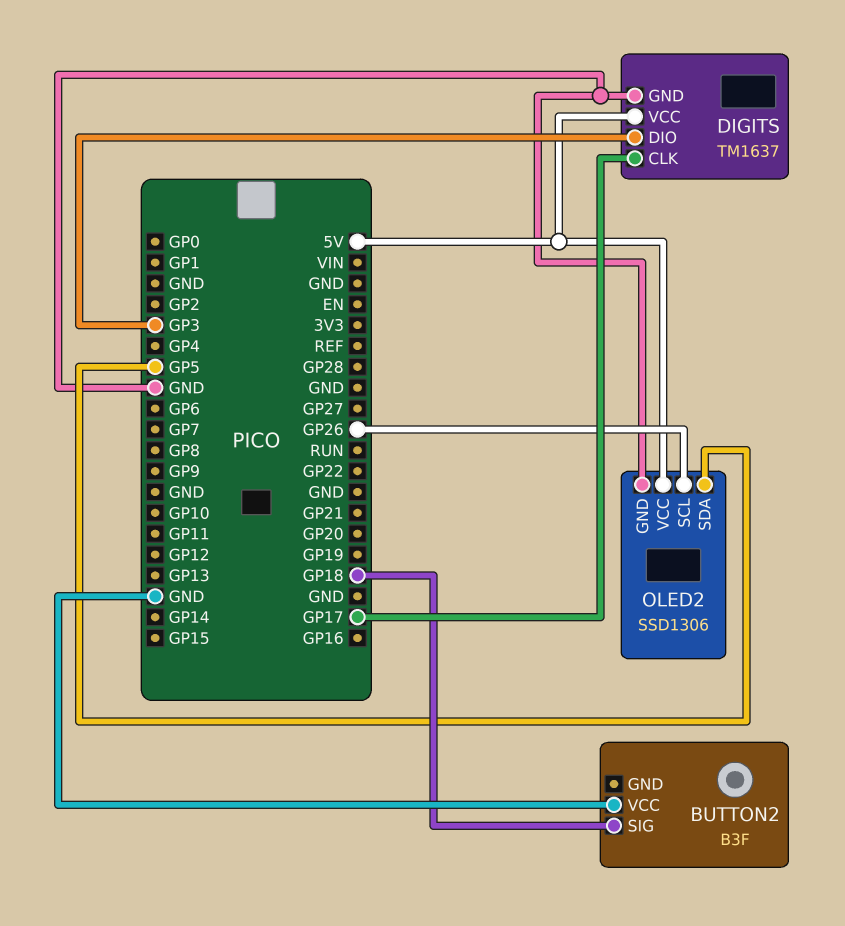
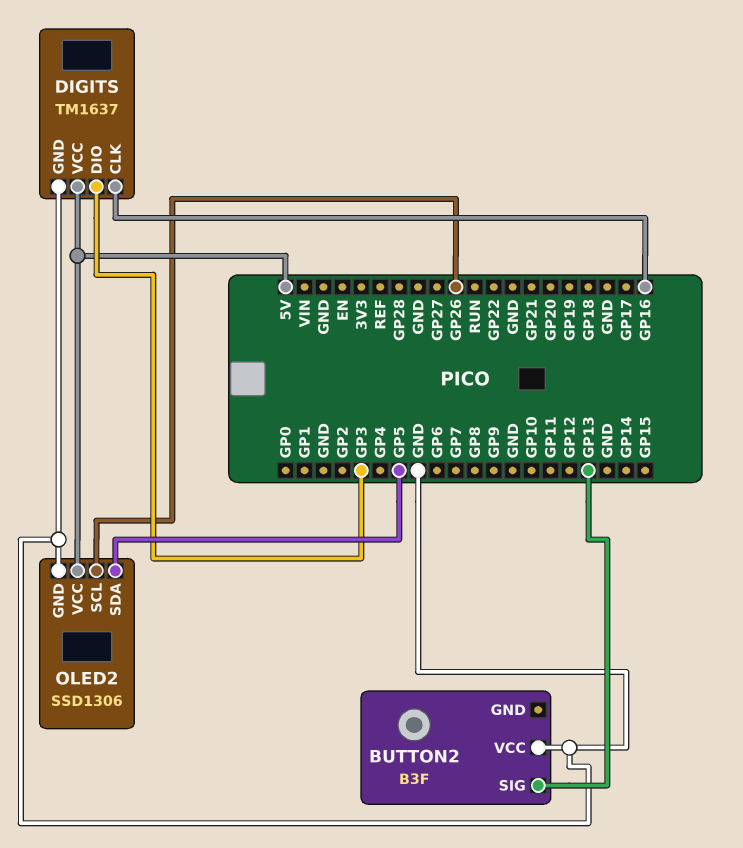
BUTTON2 pin SIG: GP18 -> GP13
DIGITS pin CLK: GP17 -> GP16

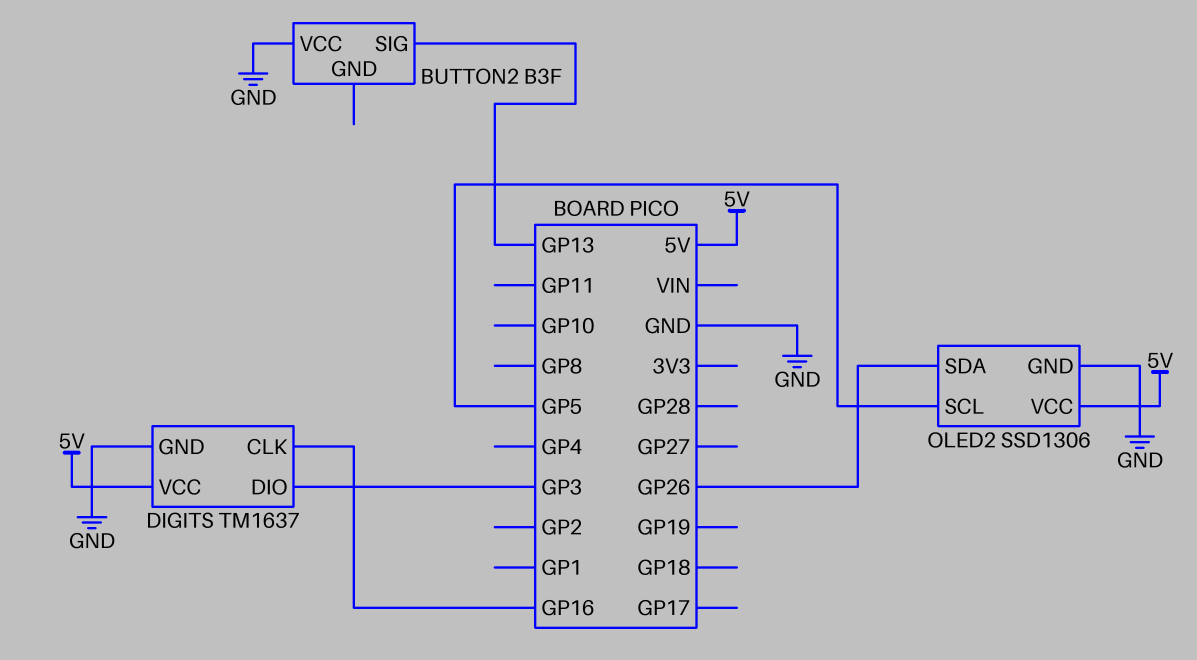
OLED2 pin SCL: GP26 -> GP5
OLED2 pin SDA: GP5 -> GP26

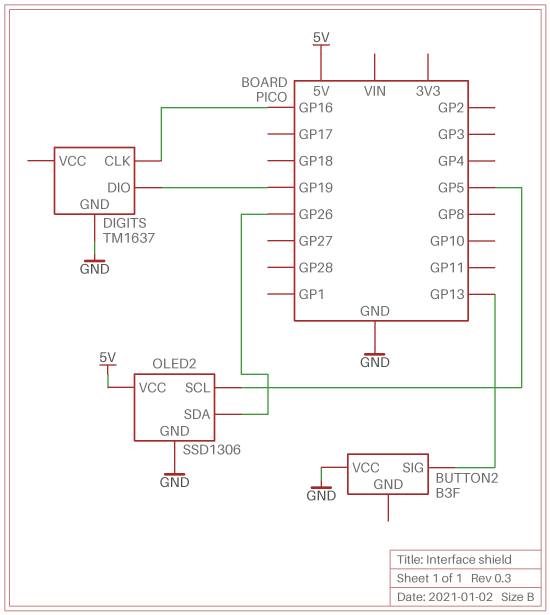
DIGITS pin DIO: GP3 -> GP19
DIGITS pin VCC: 5V -> none

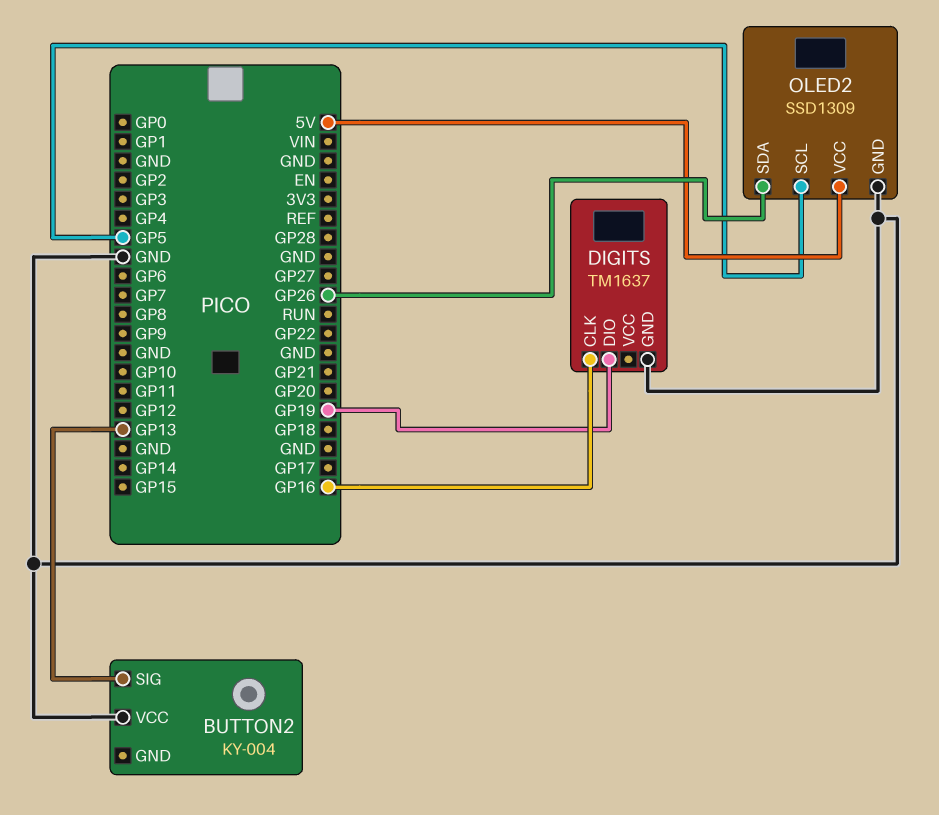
BUTTON2: B3F -> KY-004
OLED2: SSD1306 -> SSD1309

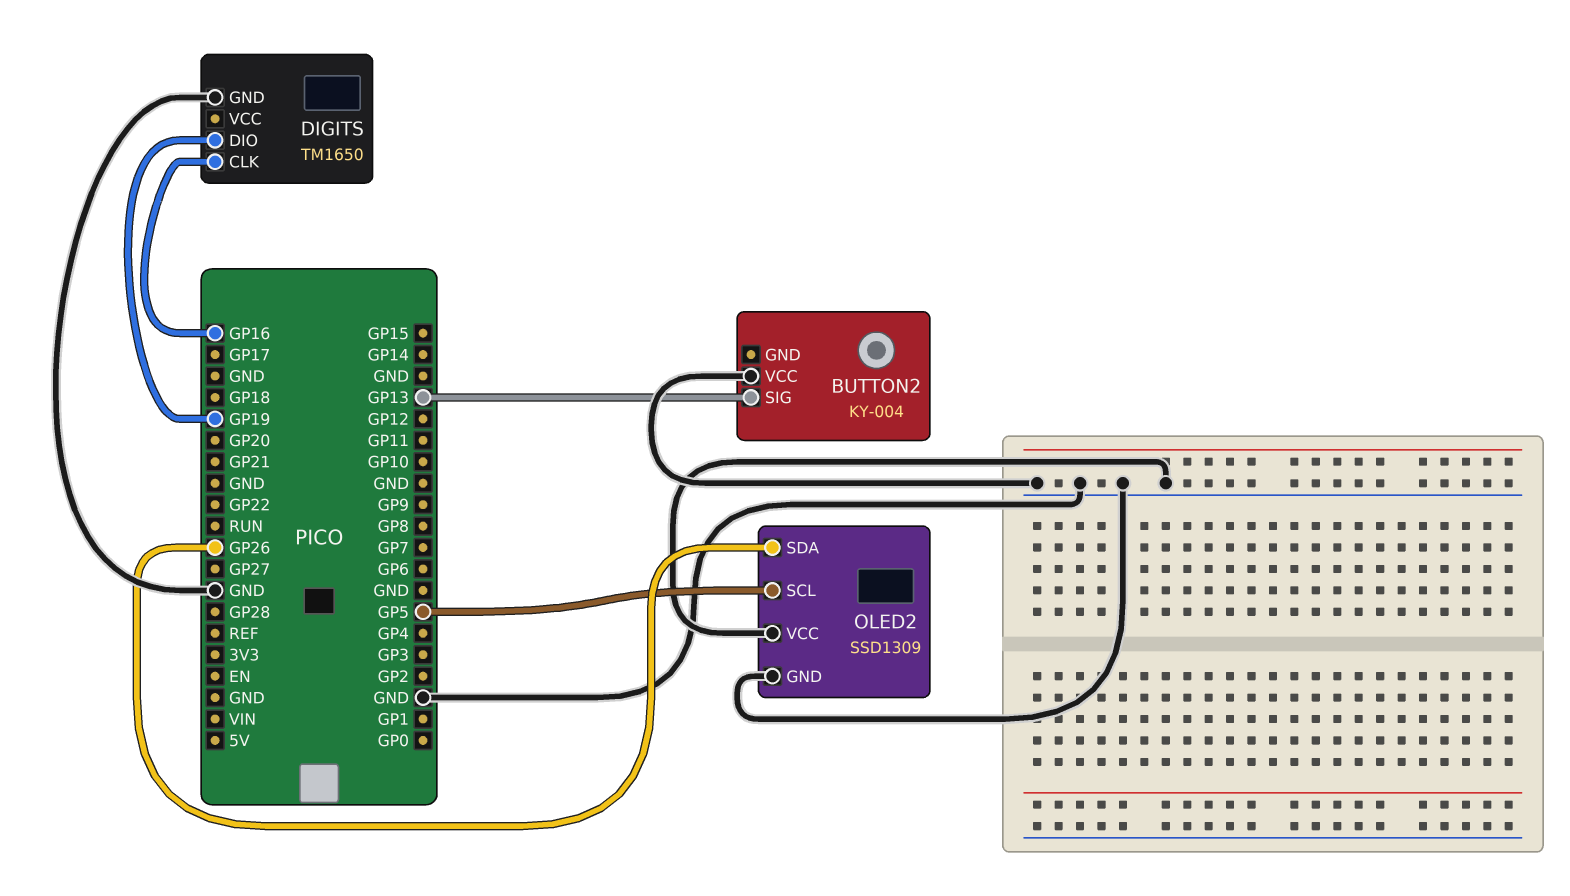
DIGITS: TM1637 -> TM1650
OLED2 pin VCC: 5V -> GND

